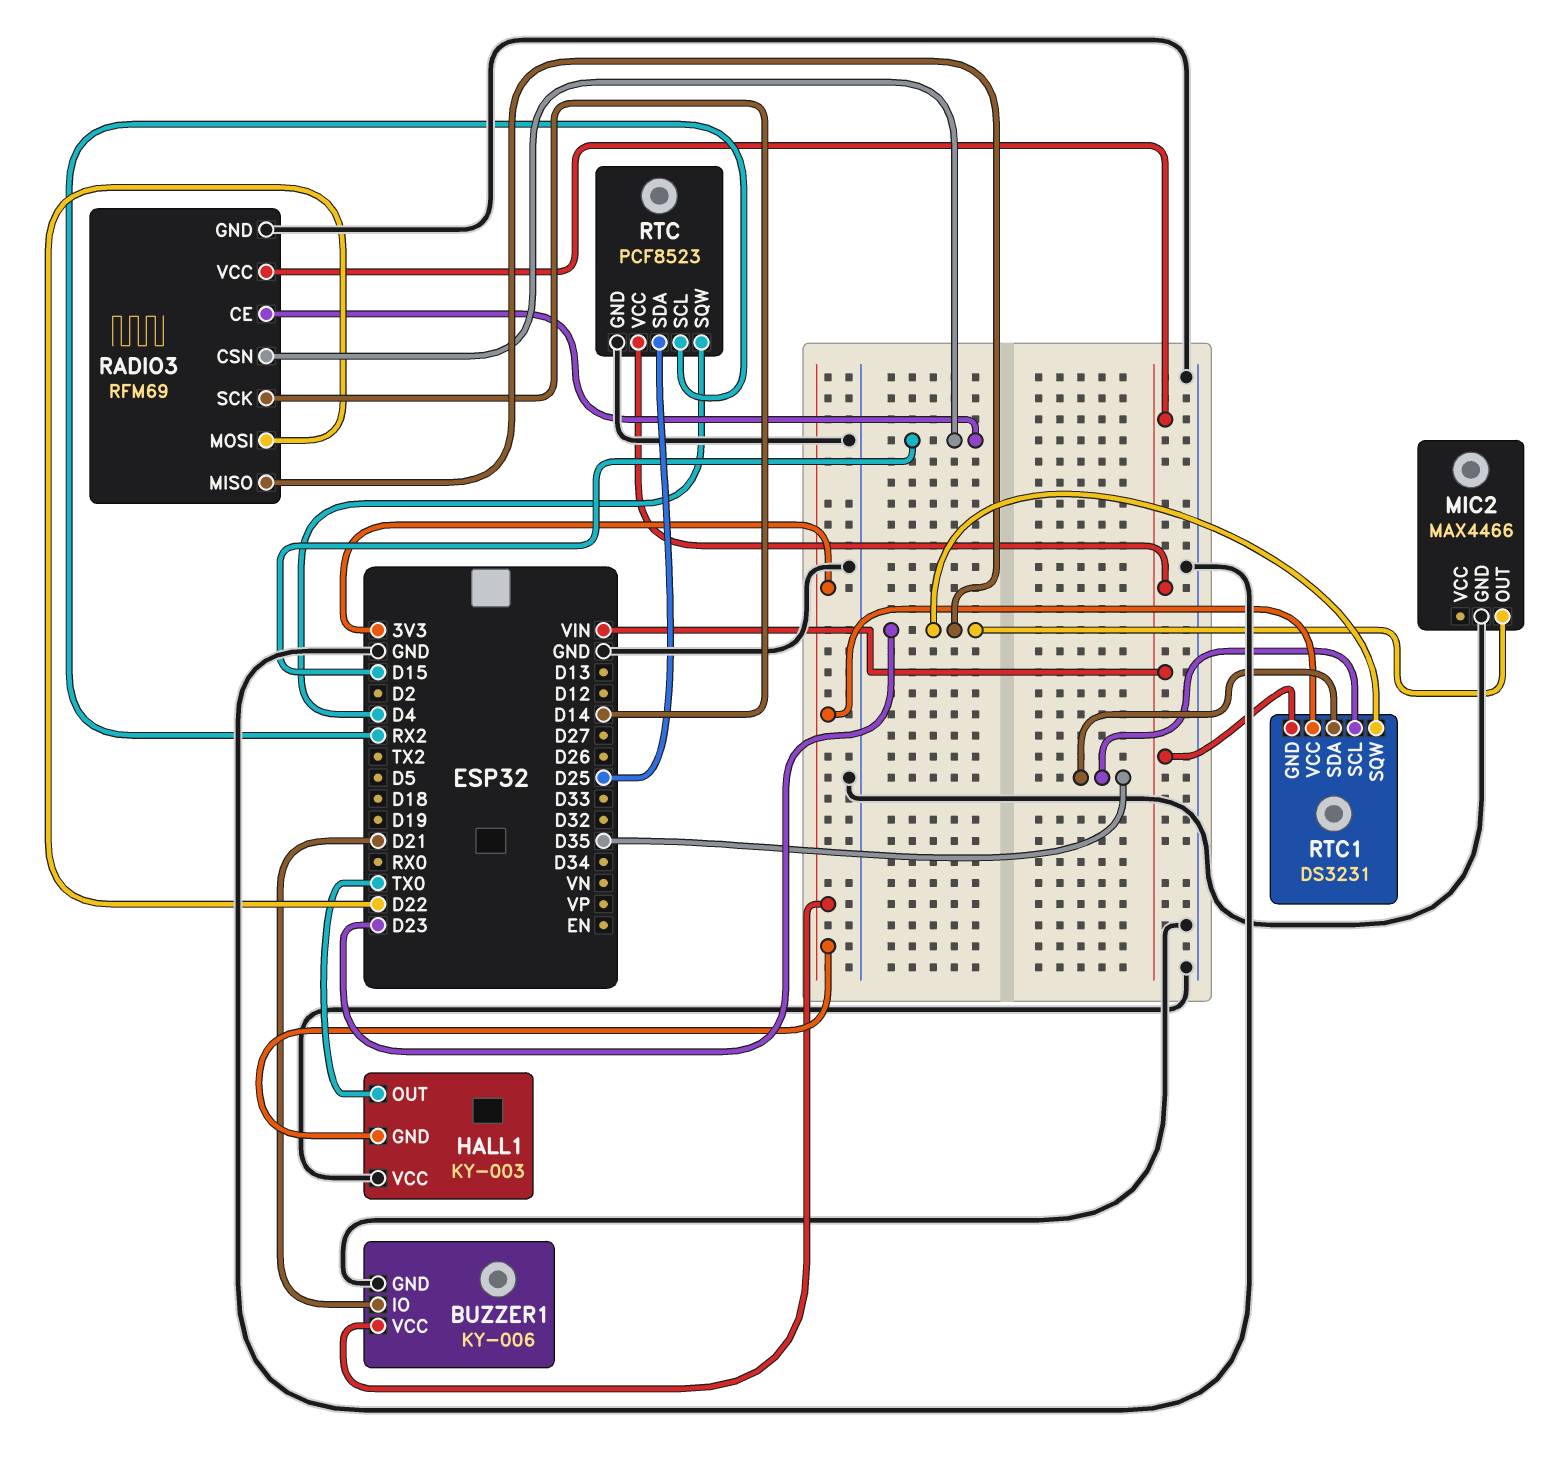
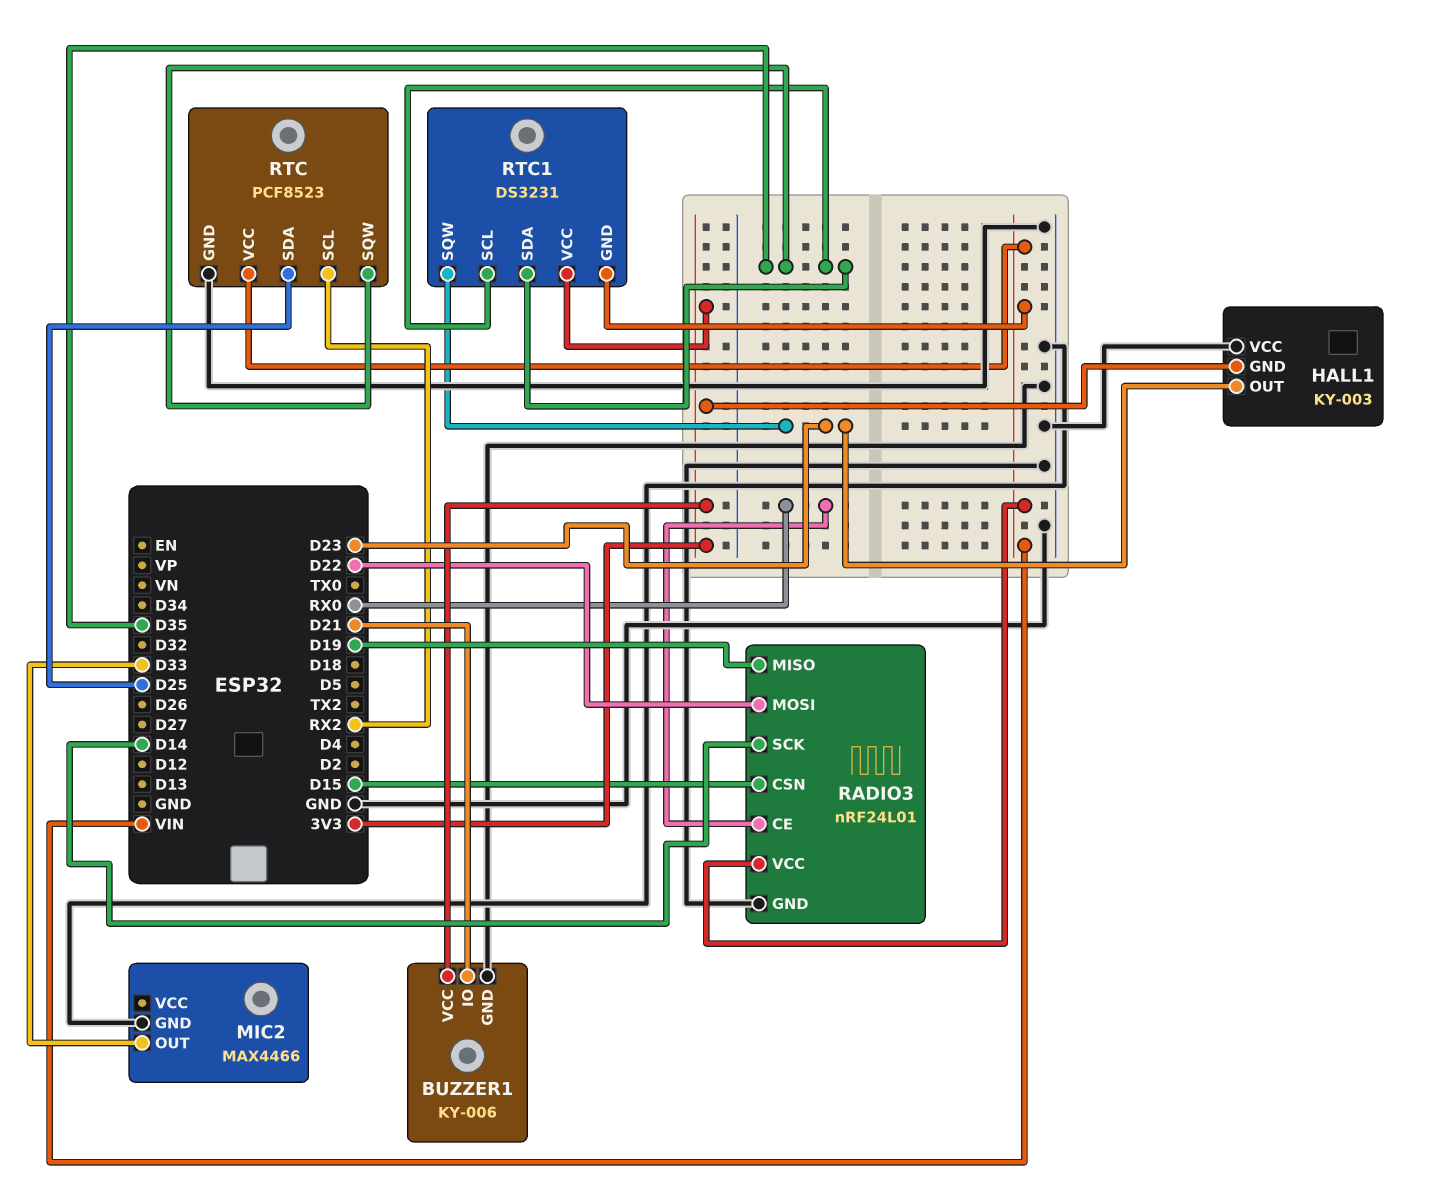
HALL1 pin OUT: TX0 -> D23
MIC2 pin OUT: D23 -> D33
RADIO3: RFM69 -> nRF24L01
RADIO3 pin CE: D15 -> RX0
RADIO3 pin MISO: D23 -> D19
RTC pin SQW: D4 -> D35

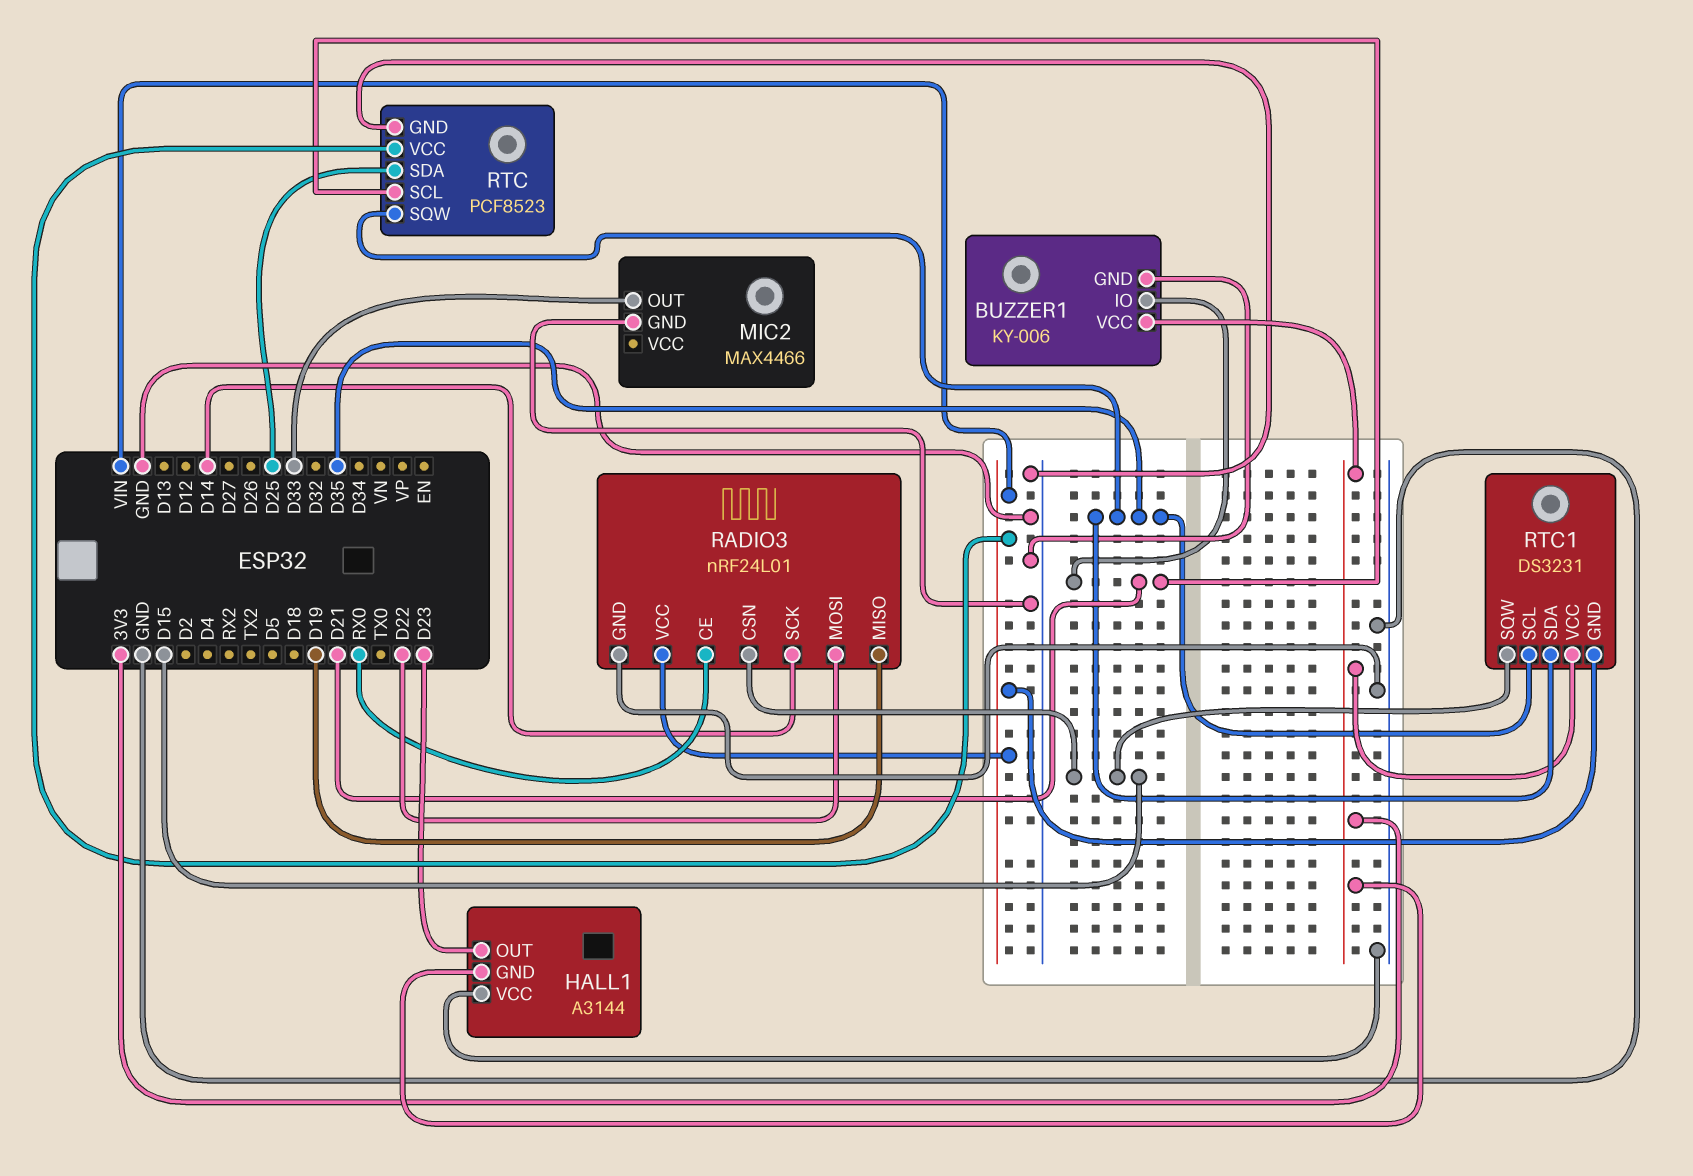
HALL1: KY-003 -> A3144
RTC pin SCL: RX2 -> D21
RTC1 pin SQW: D23 -> D15

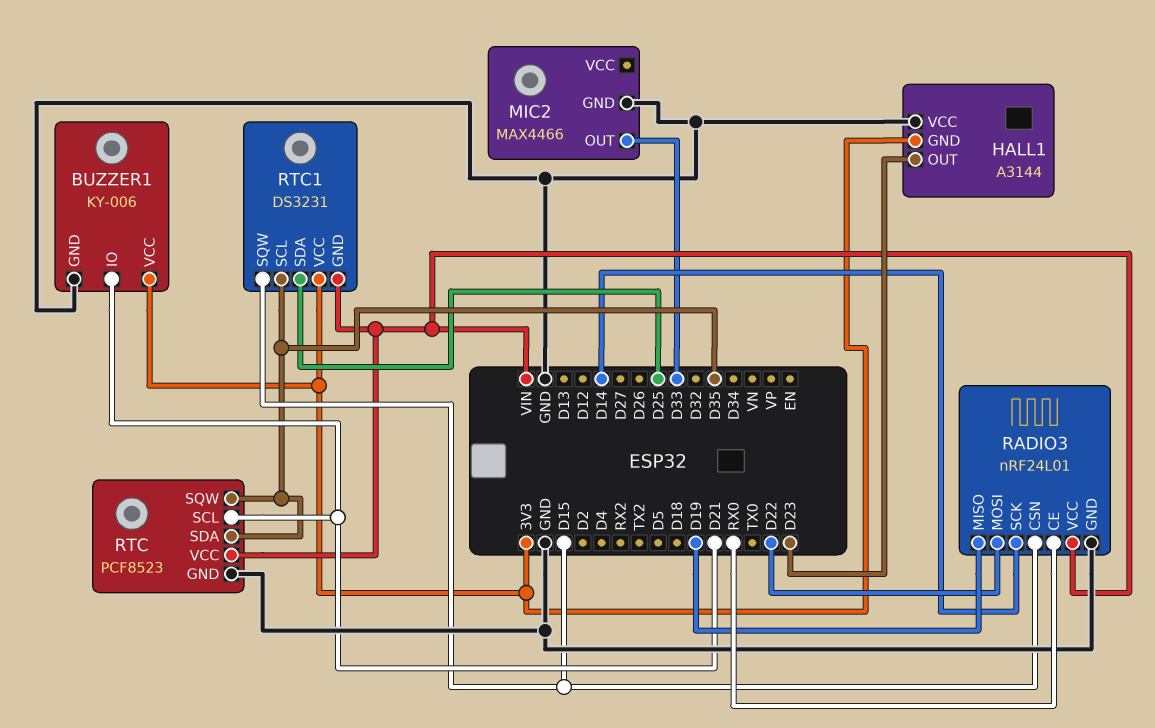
RTC pin SDA: D25 -> D35
RTC1 pin SDA: D35 -> D25

